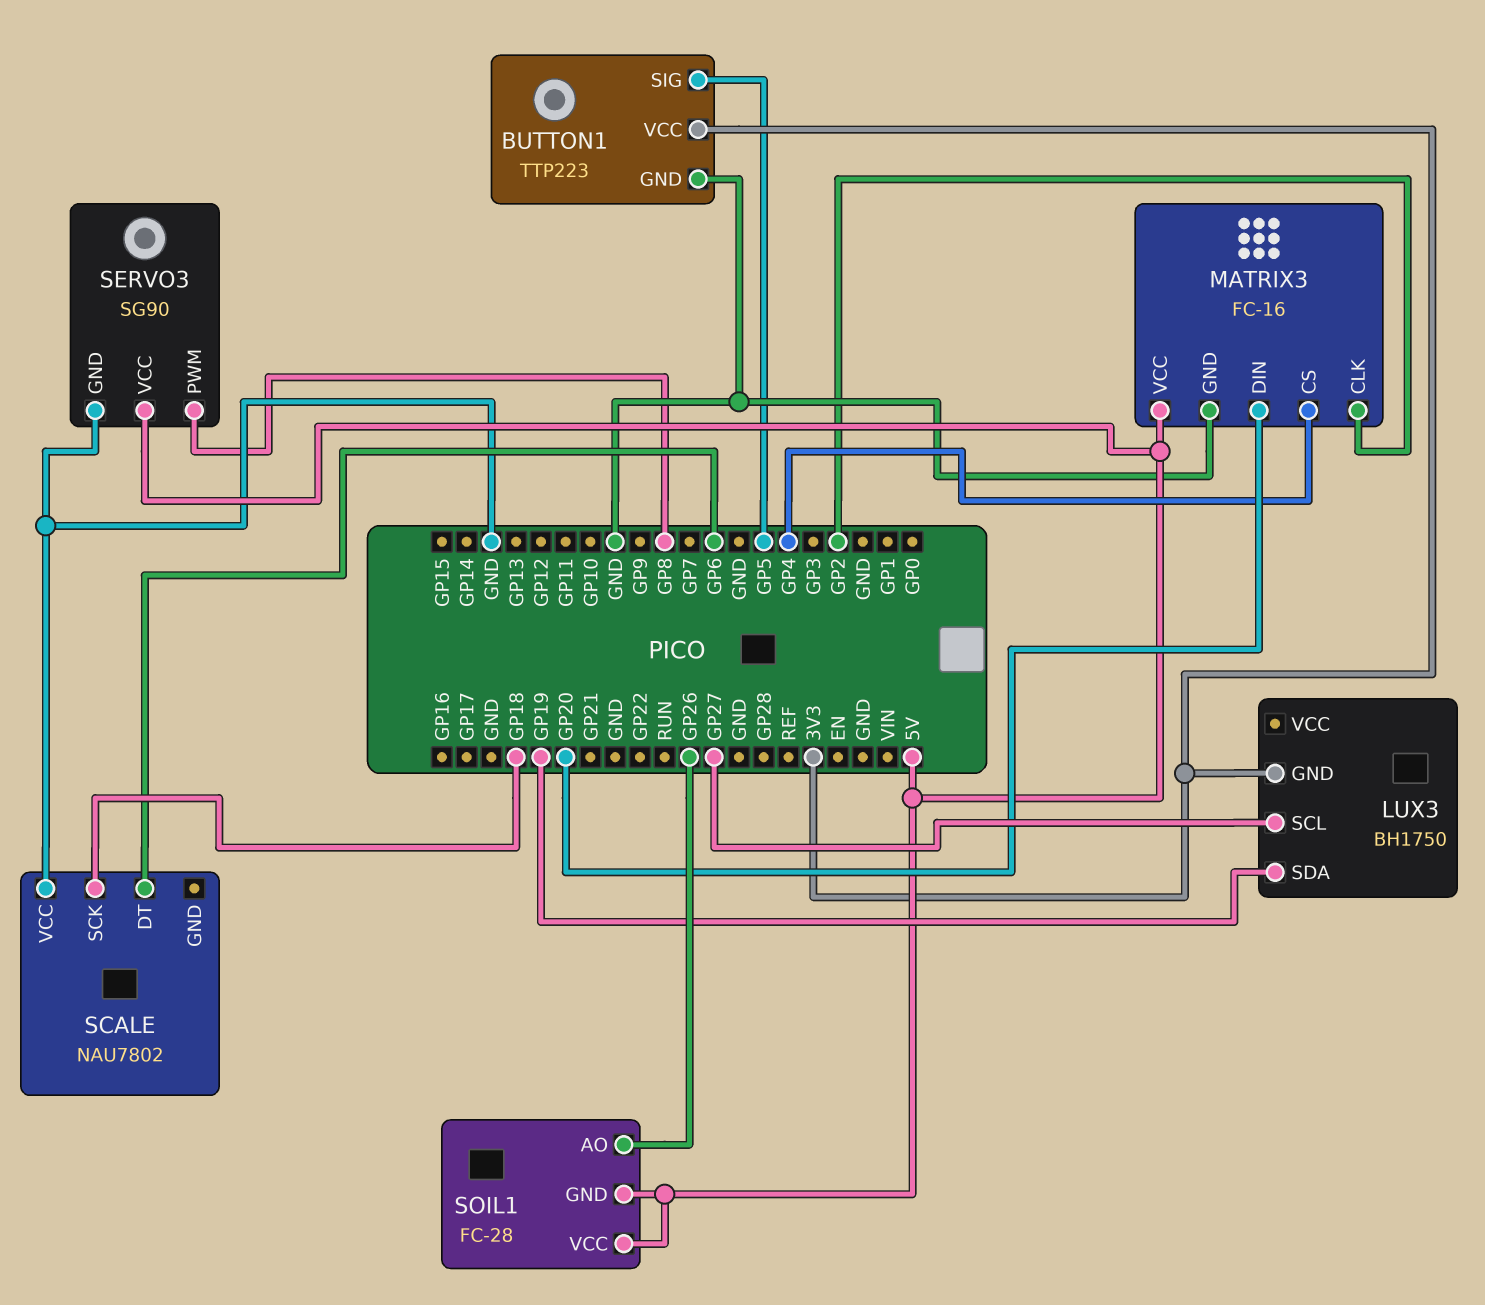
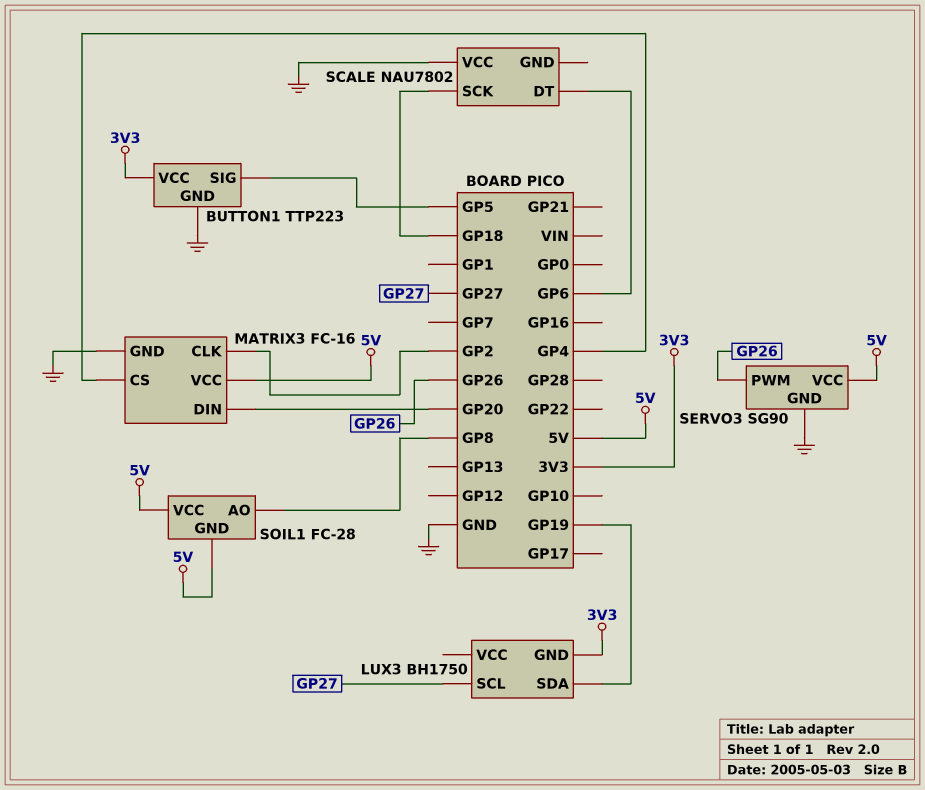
SERVO3 pin PWM: GP8 -> GP26
SOIL1 pin AO: GP26 -> GP8

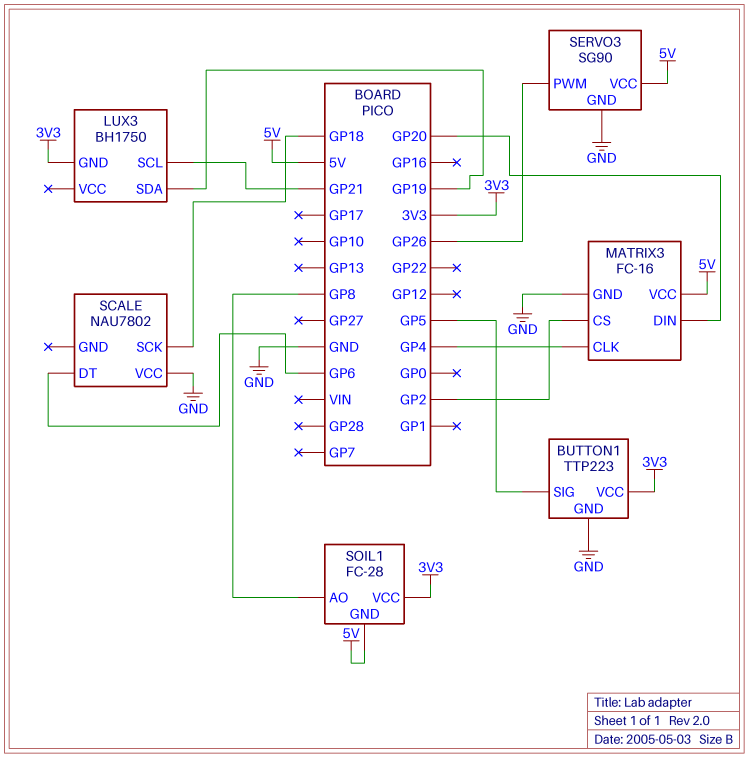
LUX3 pin SCL: GP27 -> GP21
MATRIX3 pin CLK: GP2 -> GP4
MATRIX3 pin CS: GP4 -> GP2
SOIL1 pin VCC: 5V -> 3V3

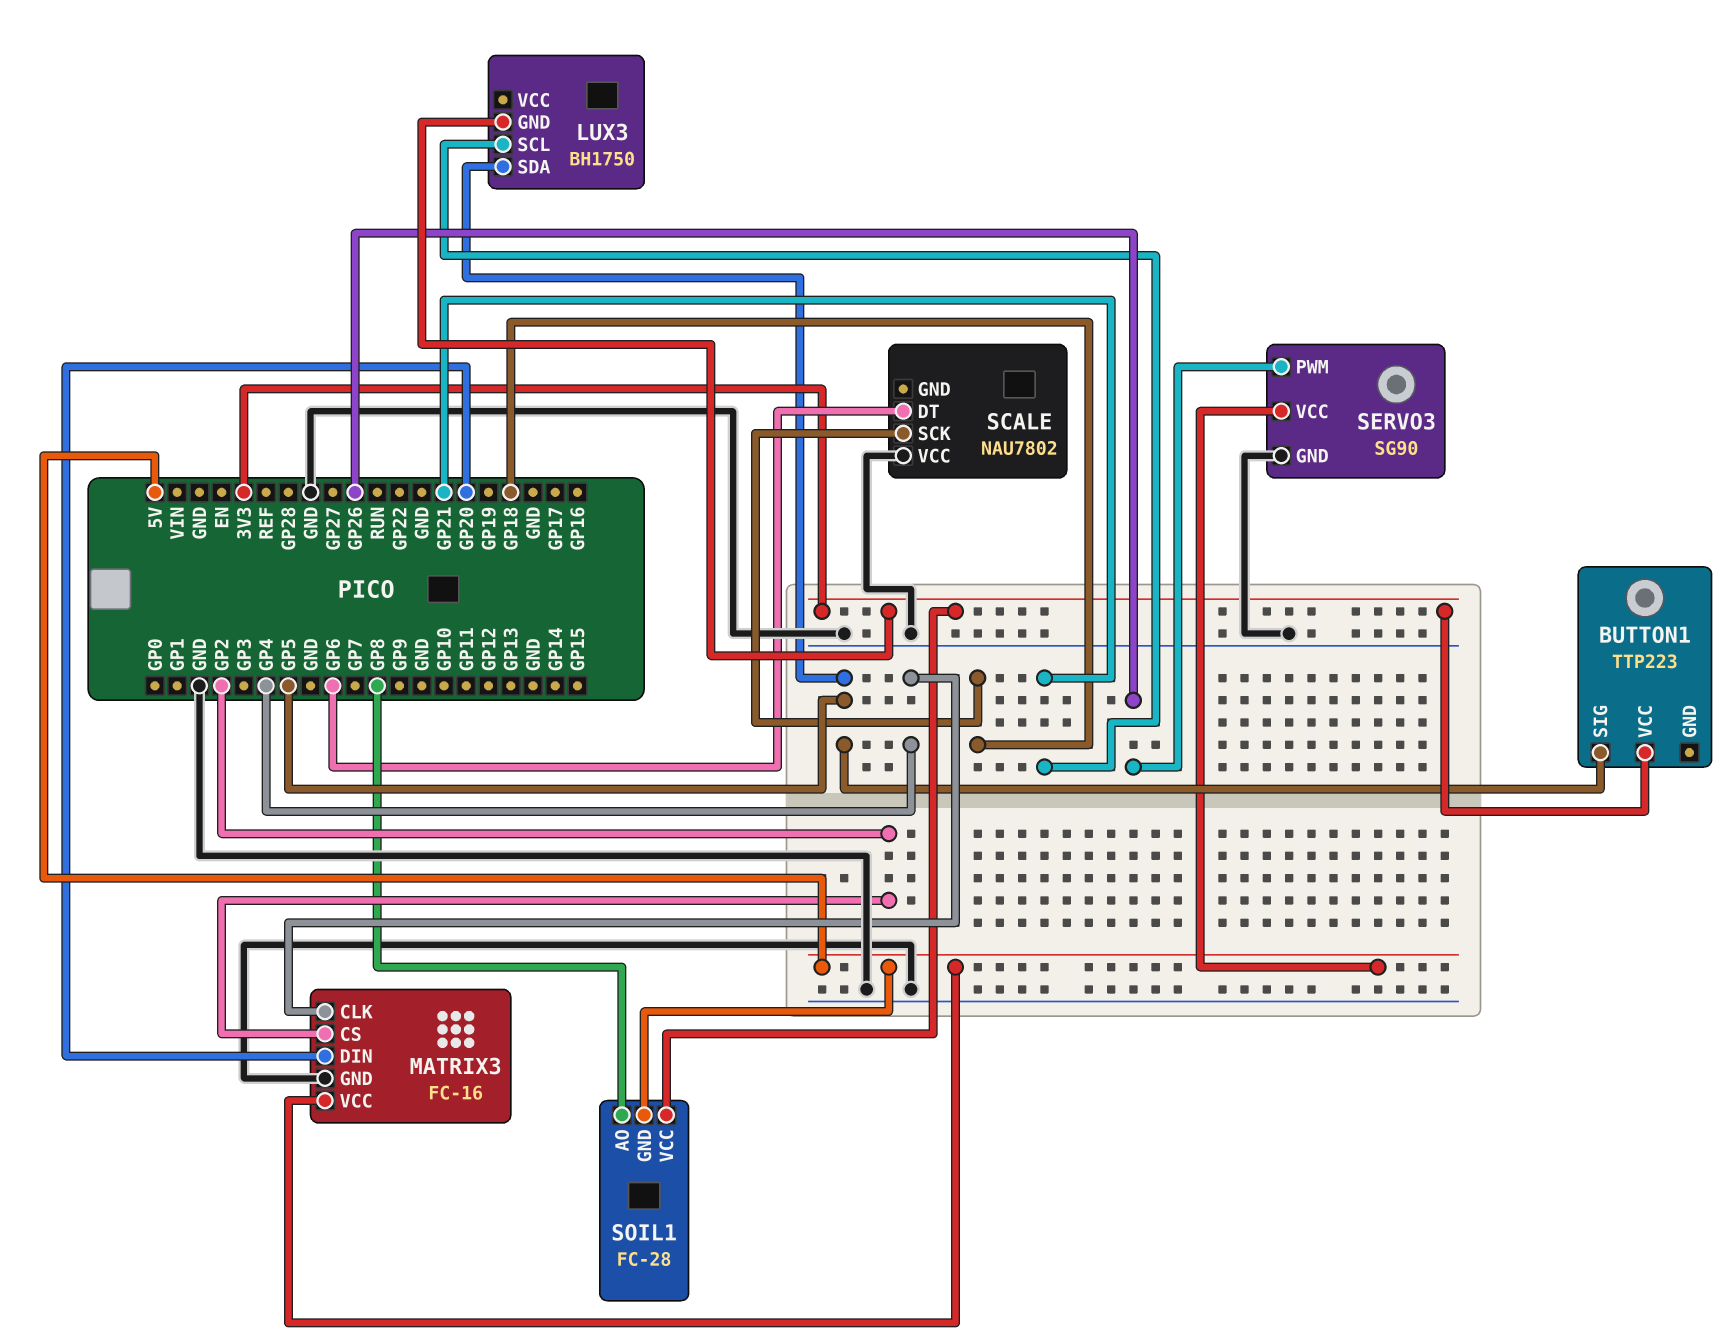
BUTTON1 pin GND: GND -> none
LUX3 pin SDA: GP19 -> GP5

